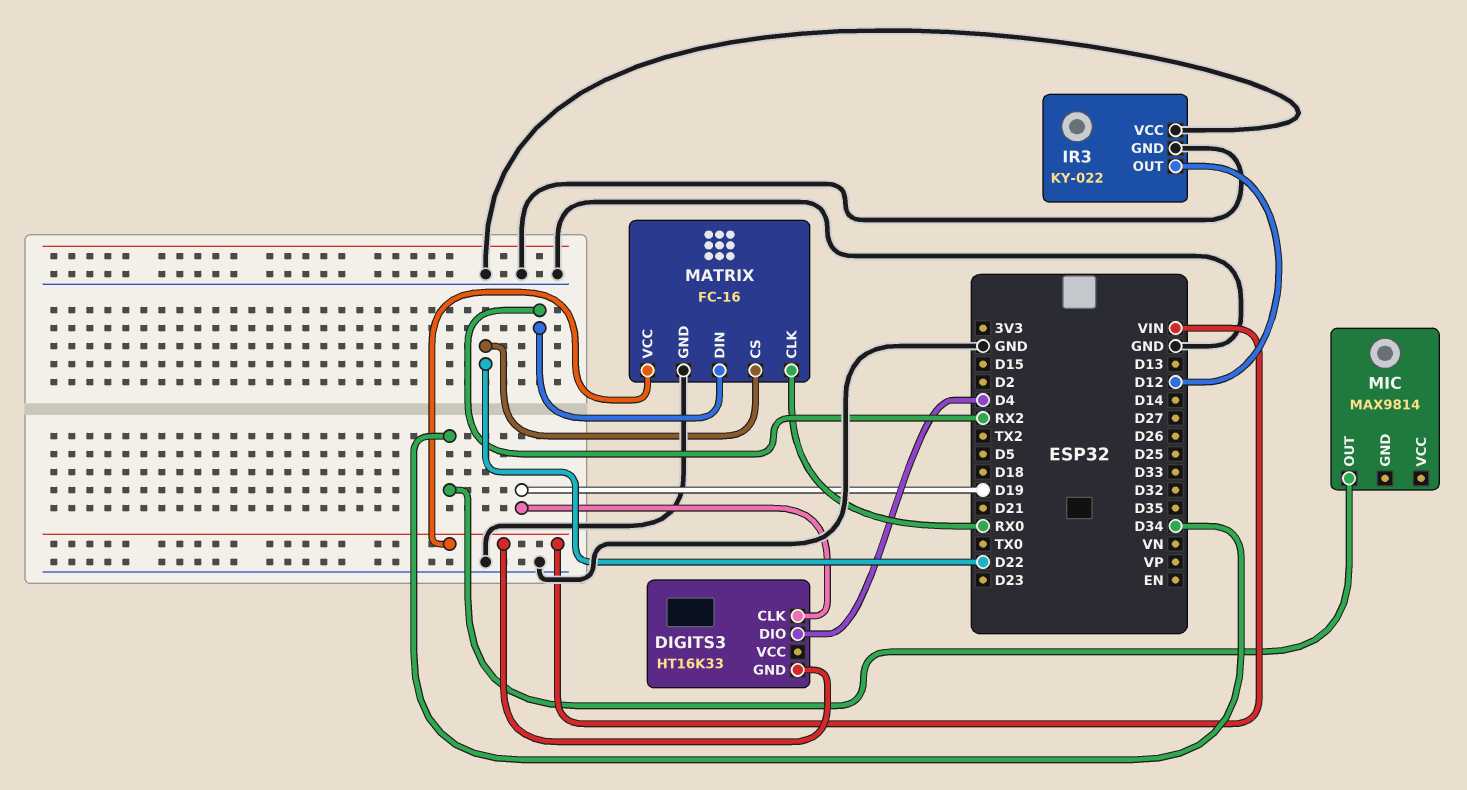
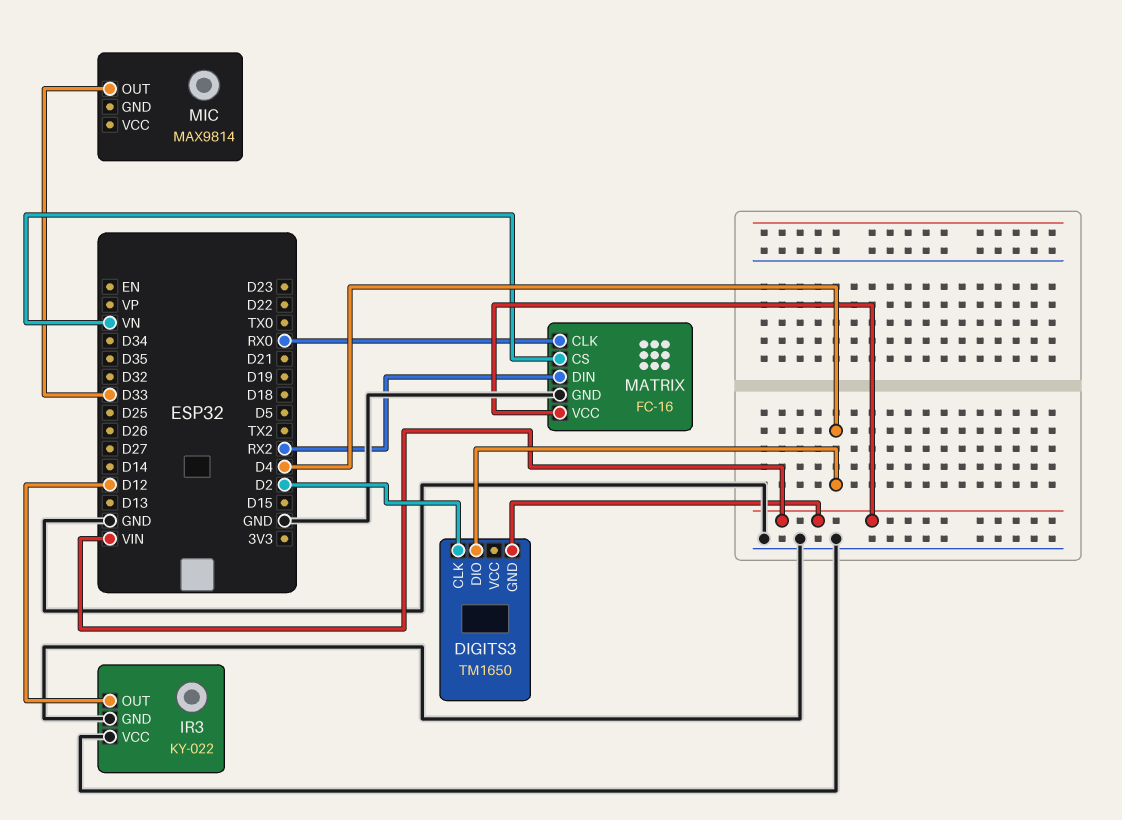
DIGITS3: HT16K33 -> TM1650
DIGITS3 pin CLK: D19 -> D2
MATRIX pin CS: D22 -> VN
MIC pin OUT: D34 -> D33

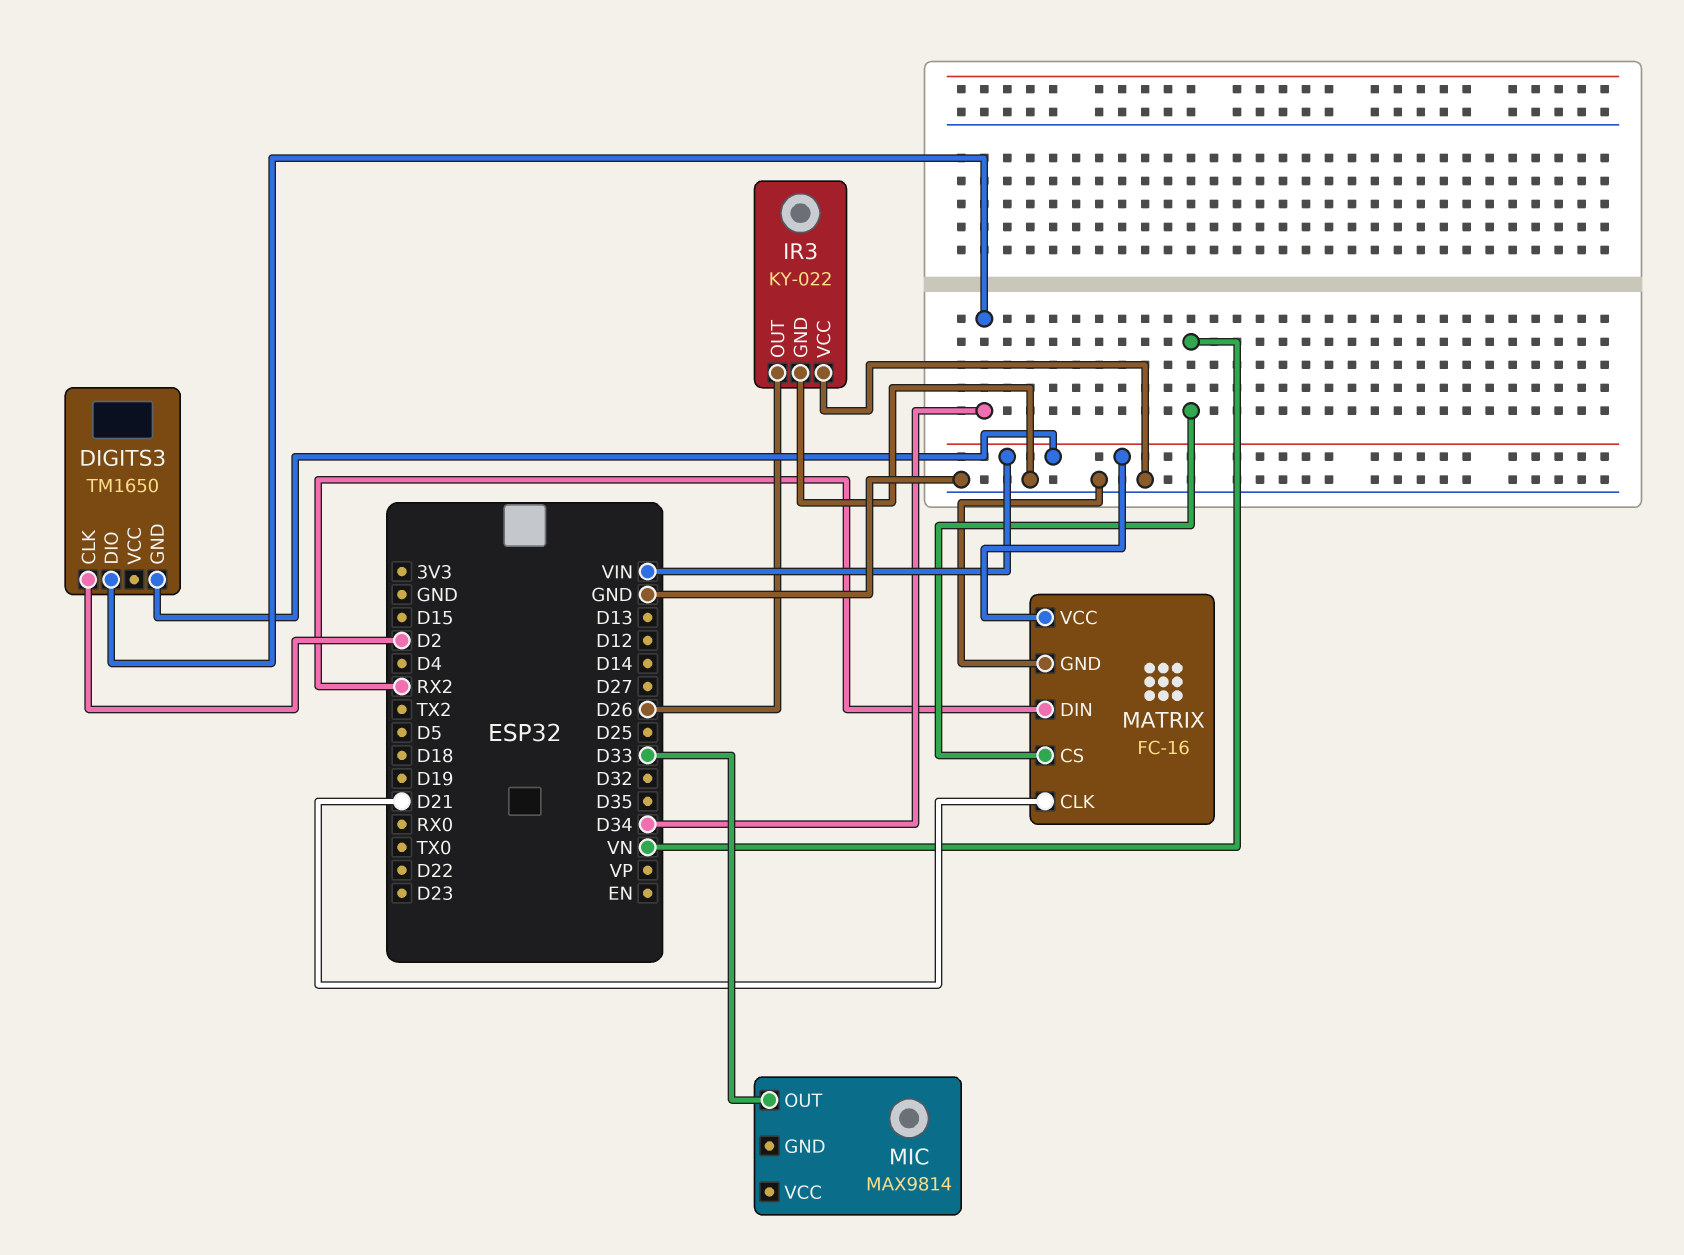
DIGITS3 pin DIO: D4 -> D34
IR3 pin OUT: D12 -> D26
MATRIX pin CLK: RX0 -> D21

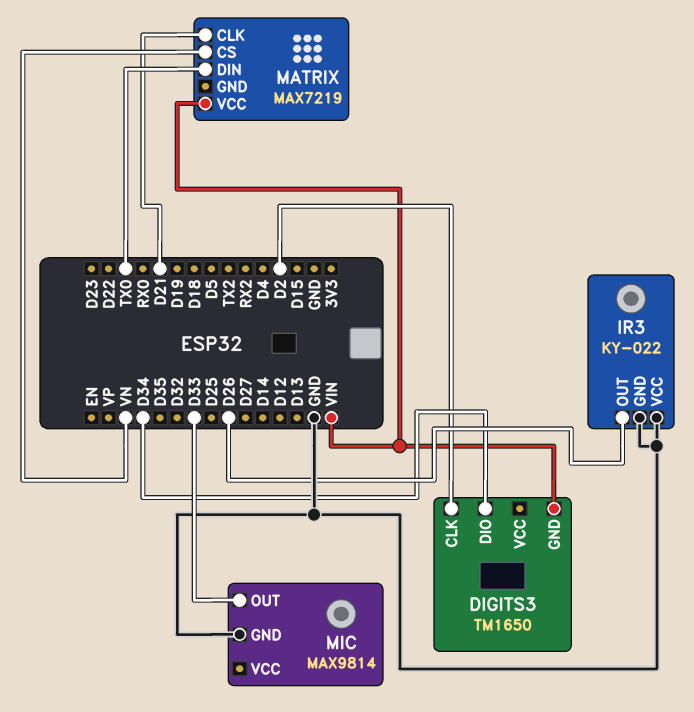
MATRIX: FC-16 -> MAX7219
MATRIX pin DIN: RX2 -> TX0
MATRIX pin GND: GND -> none
MIC pin GND: none -> GND

